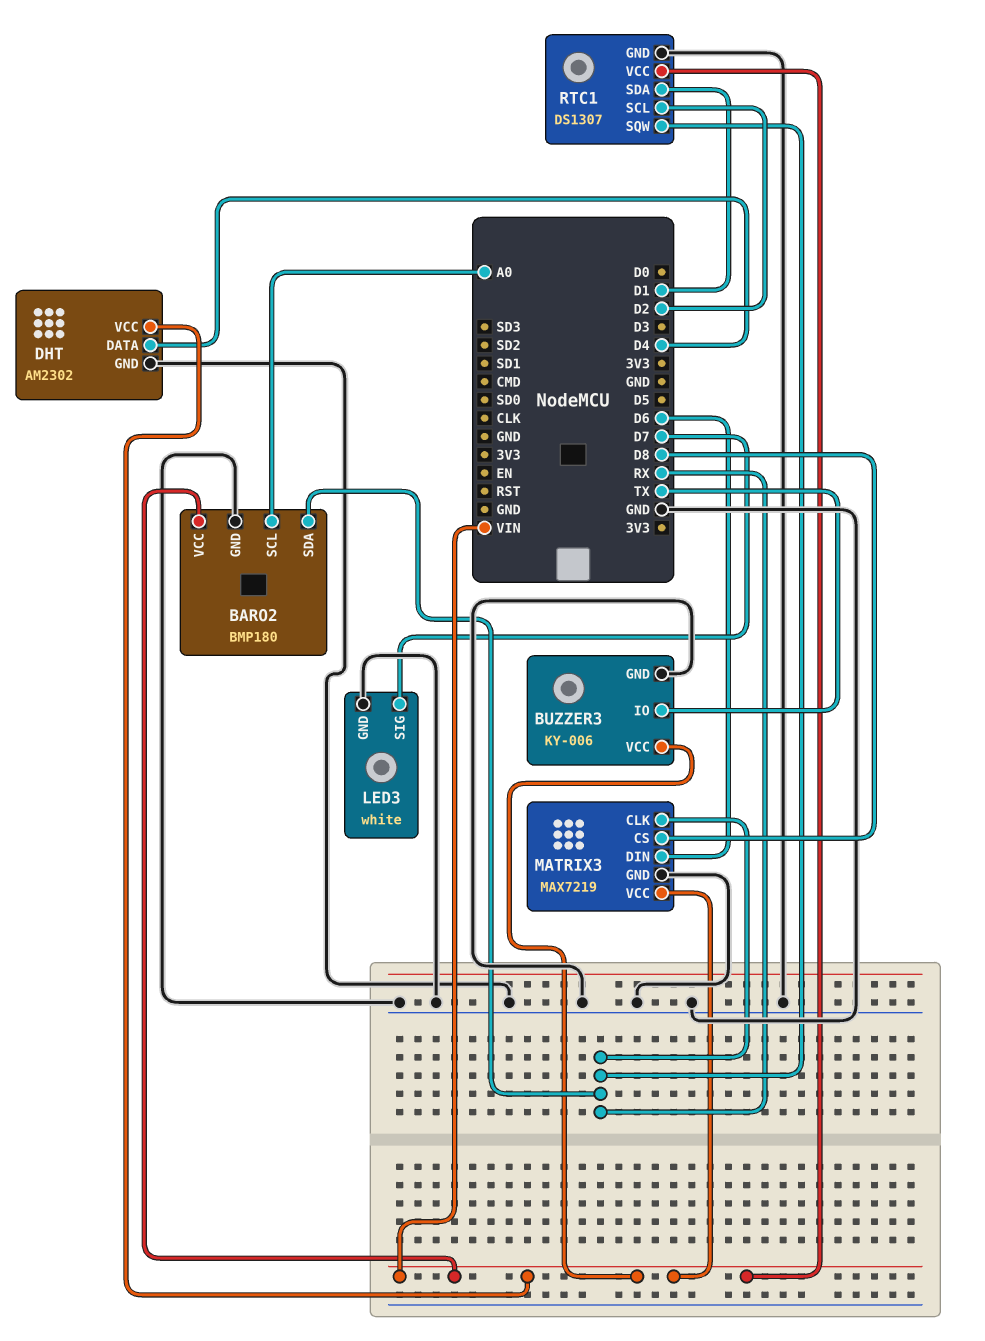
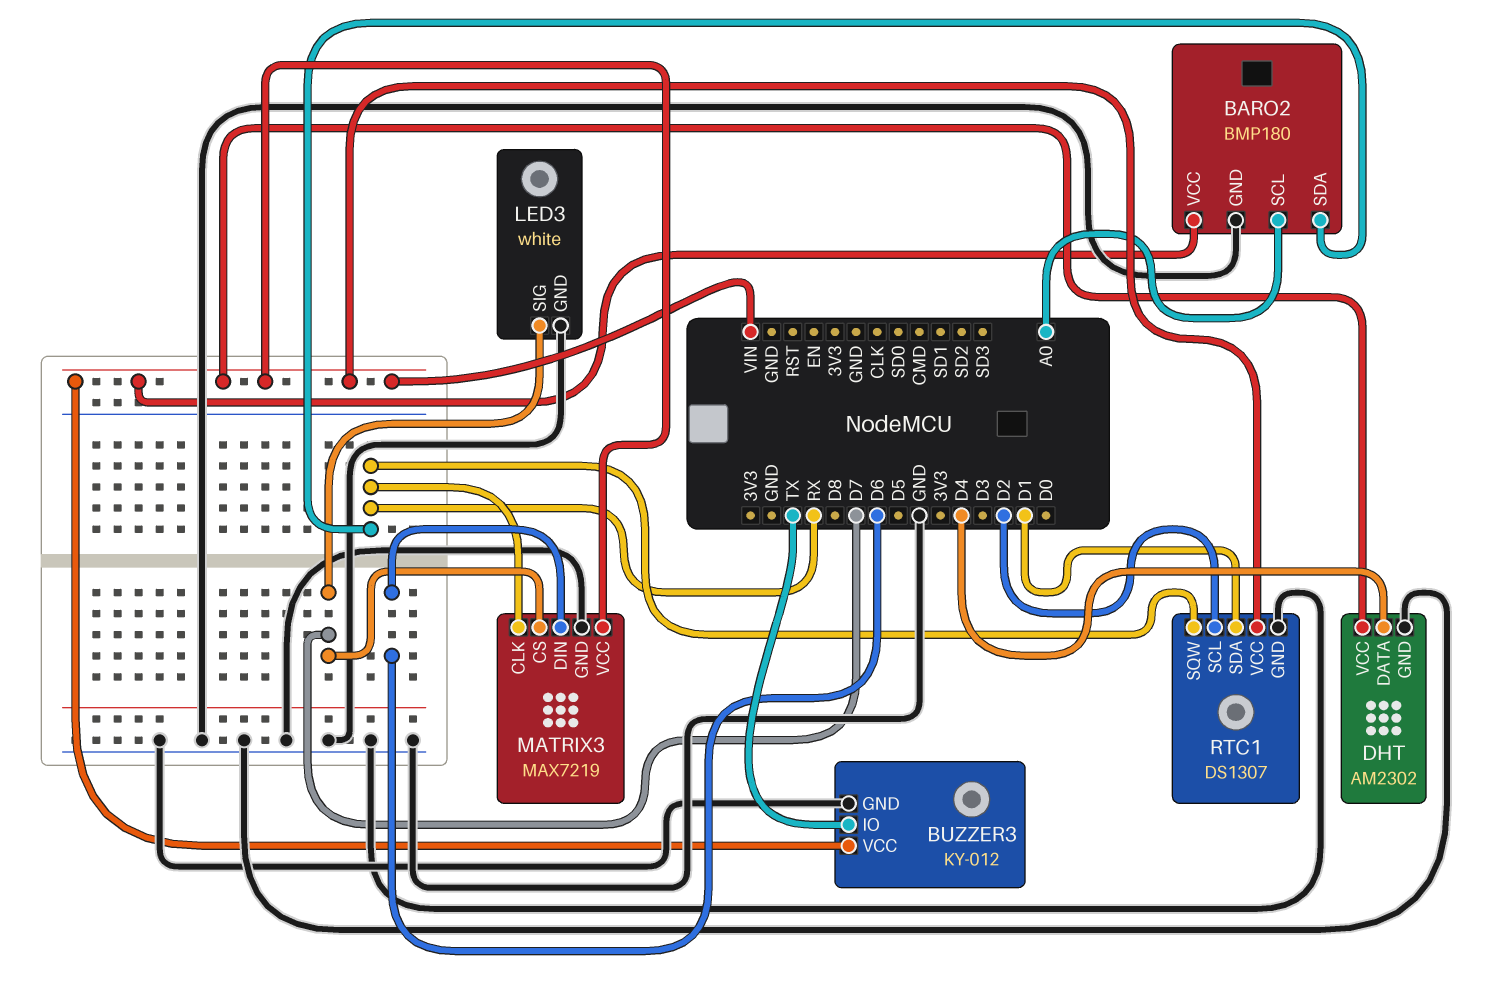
BUZZER3: KY-006 -> KY-012
MATRIX3 pin CS: D8 -> D7

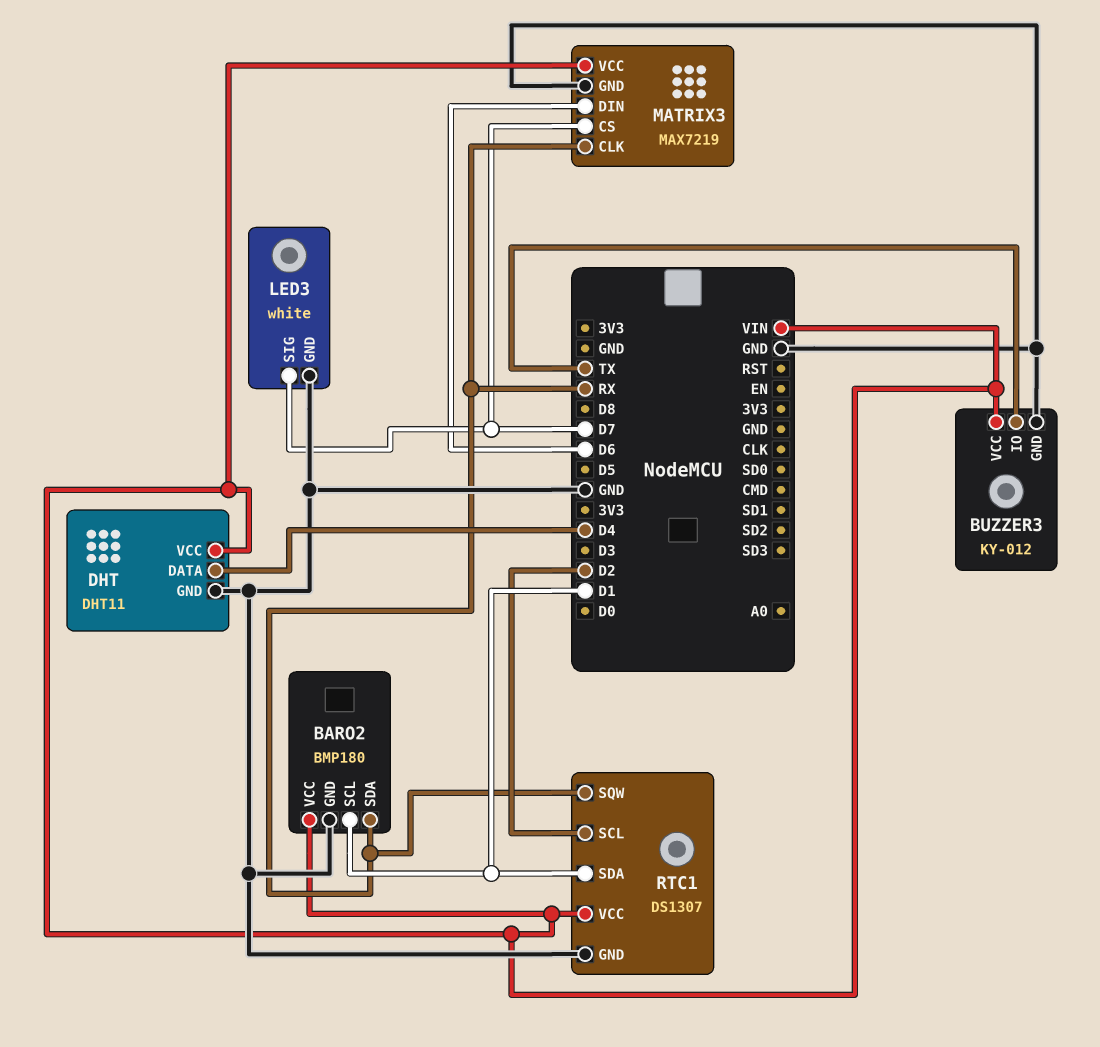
BARO2 pin SCL: A0 -> D1
DHT: AM2302 -> DHT11

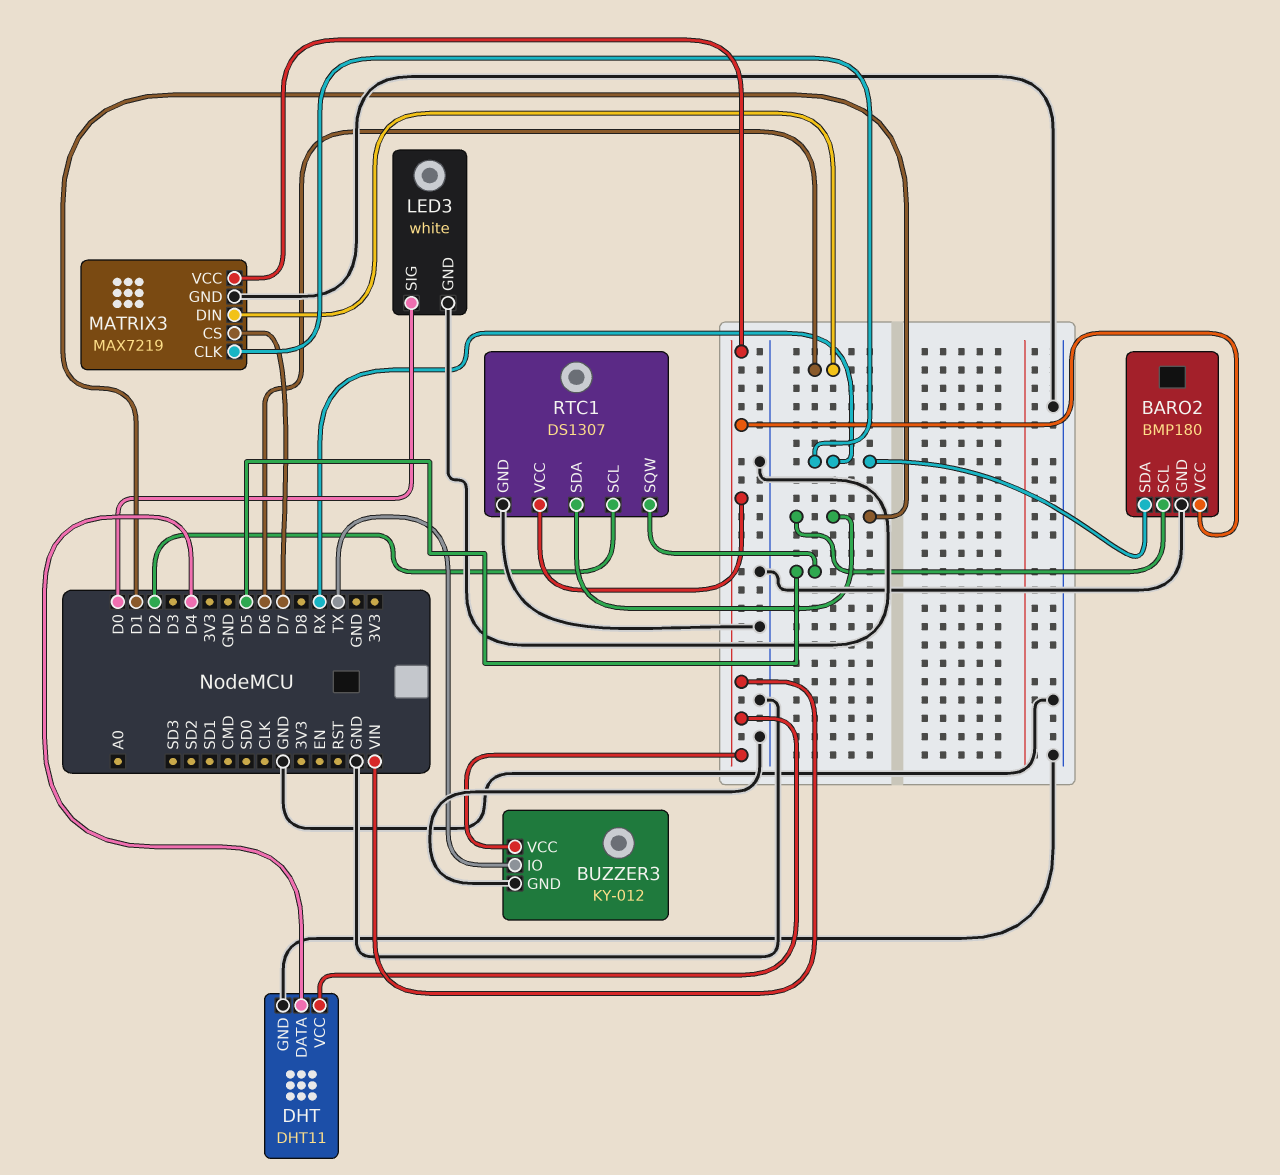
LED3 pin SIG: D7 -> D0
RTC1 pin SQW: RX -> D5

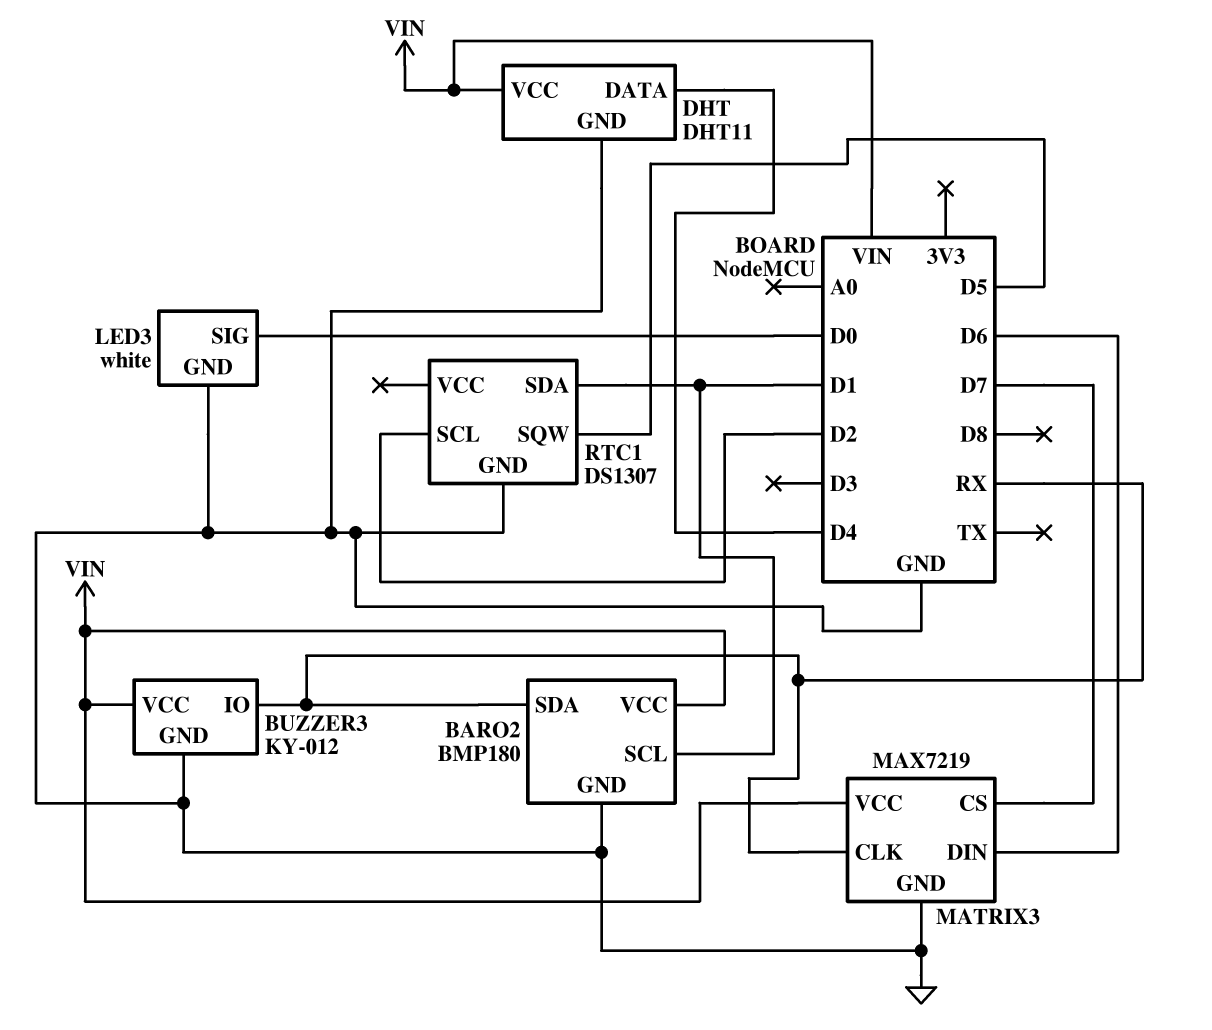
BUZZER3 pin IO: TX -> RX
RTC1 pin VCC: VIN -> none

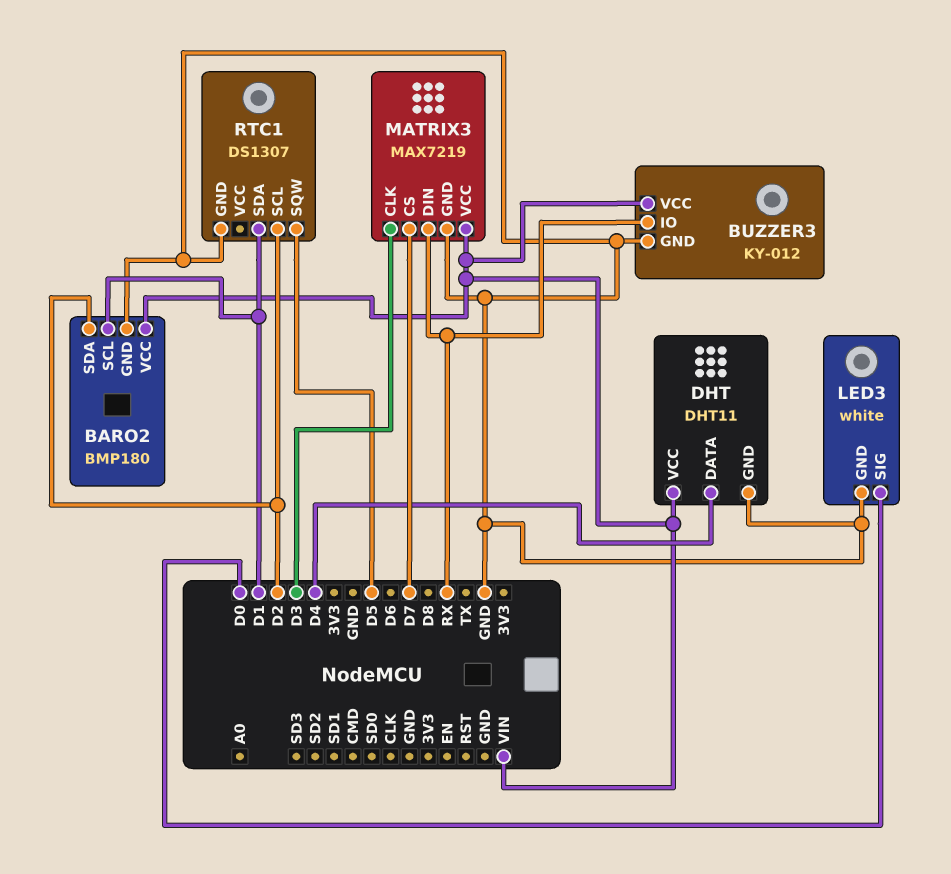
BARO2 pin SDA: RX -> D2
MATRIX3 pin CLK: RX -> D3
MATRIX3 pin DIN: D6 -> RX

